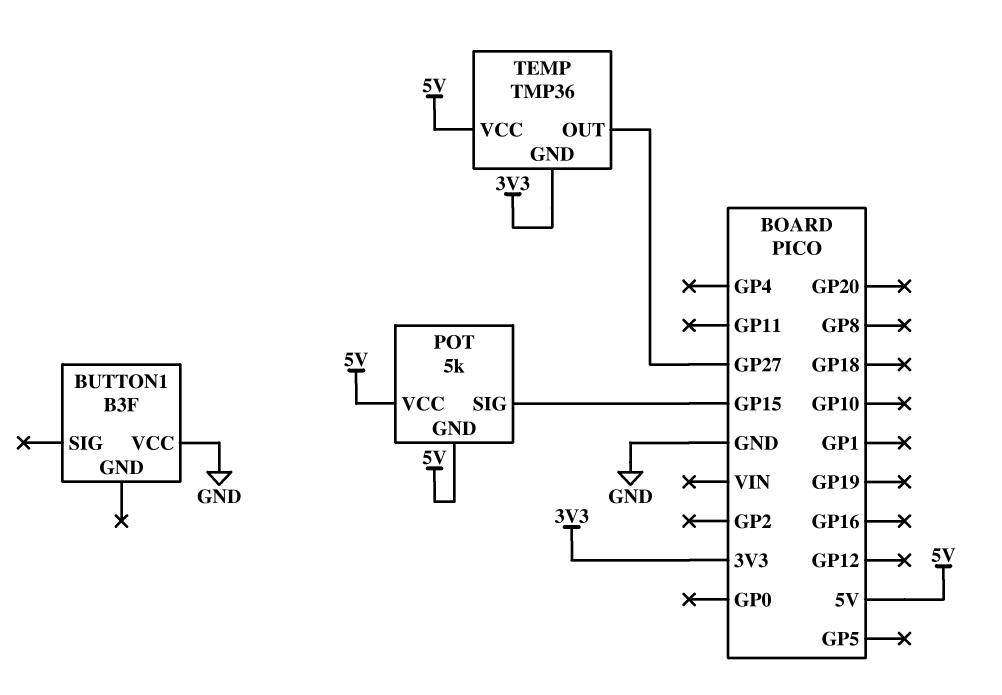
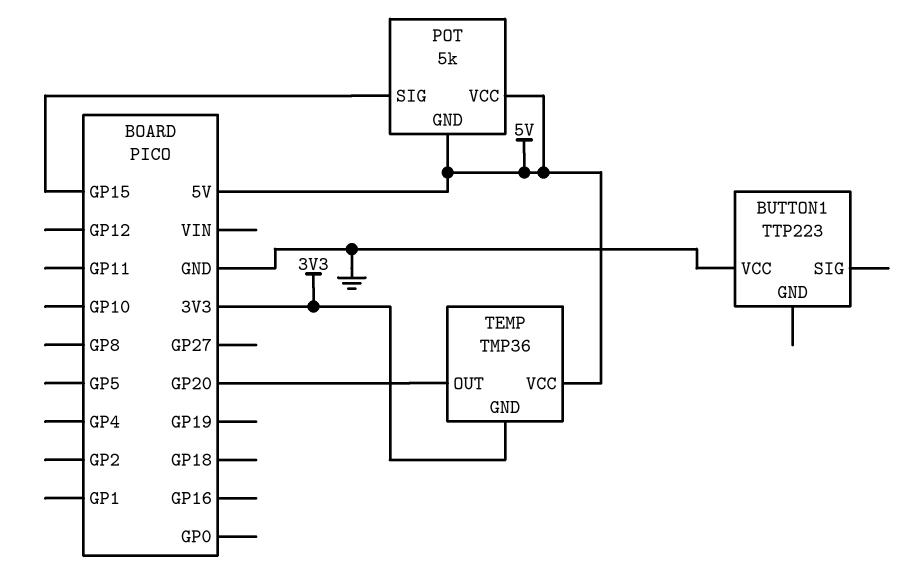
BUTTON1: B3F -> TTP223
TEMP pin OUT: GP27 -> GP20

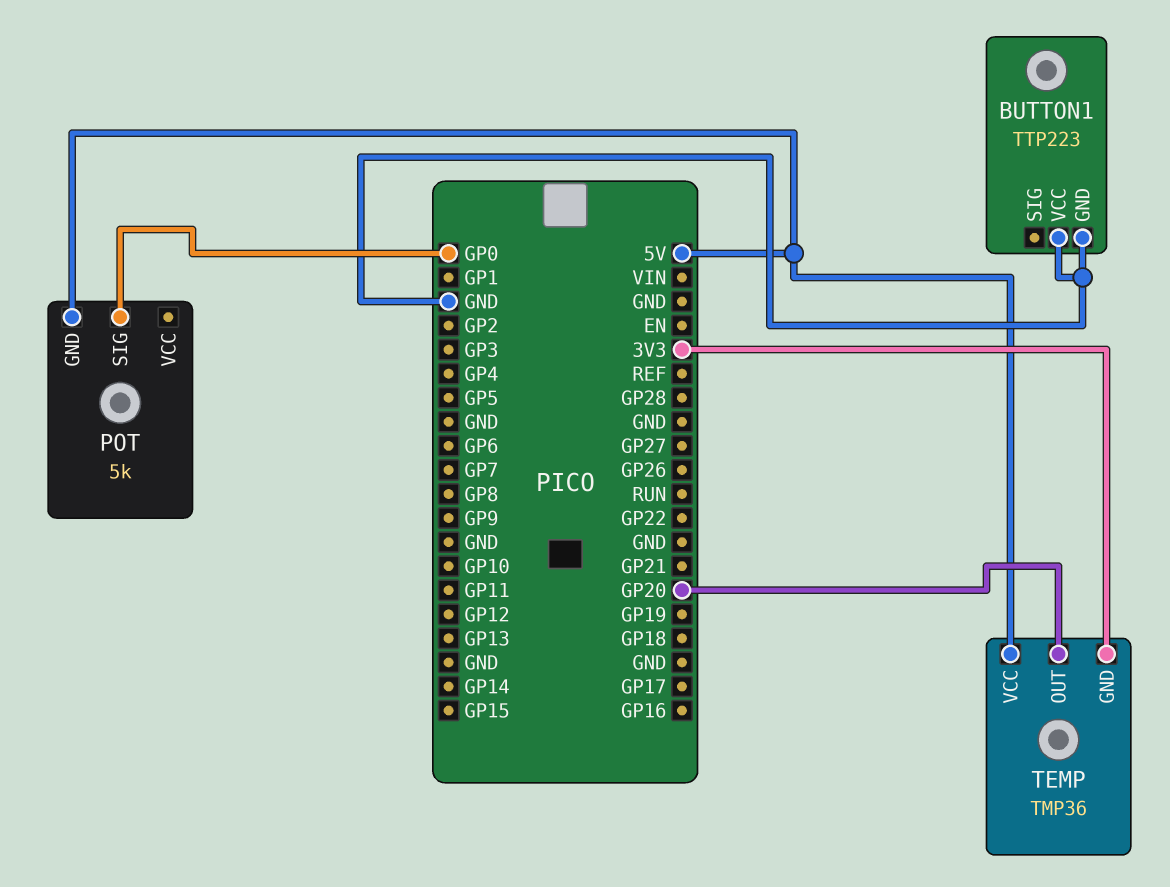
BUTTON1 pin GND: none -> GND
POT pin SIG: GP15 -> GP0
POT pin VCC: 5V -> none

